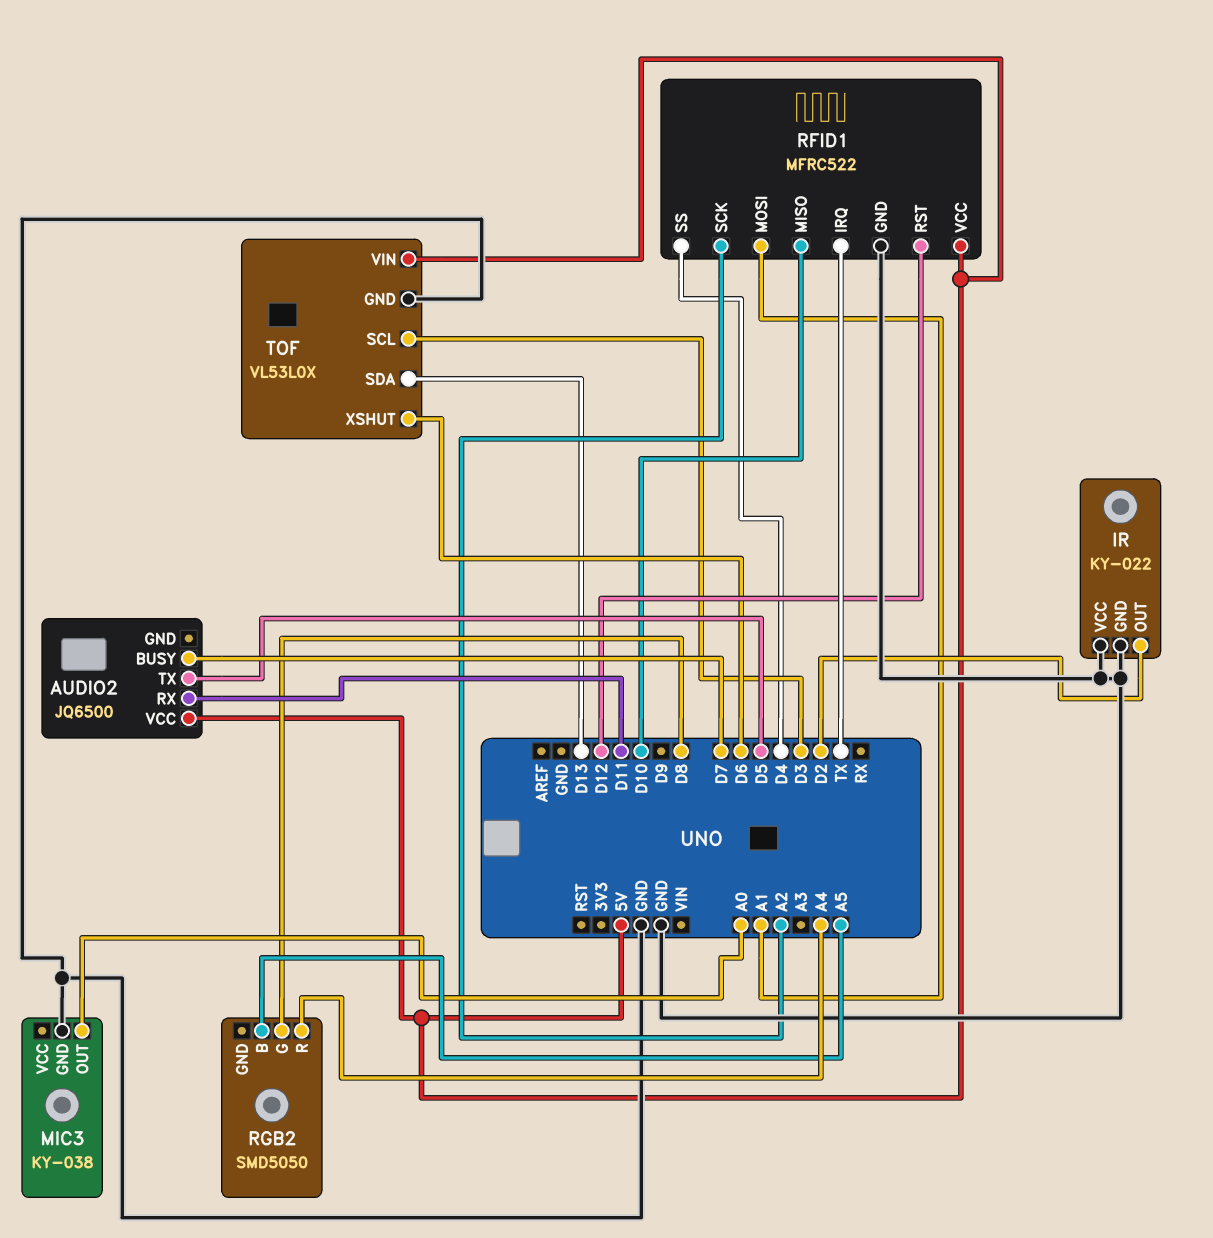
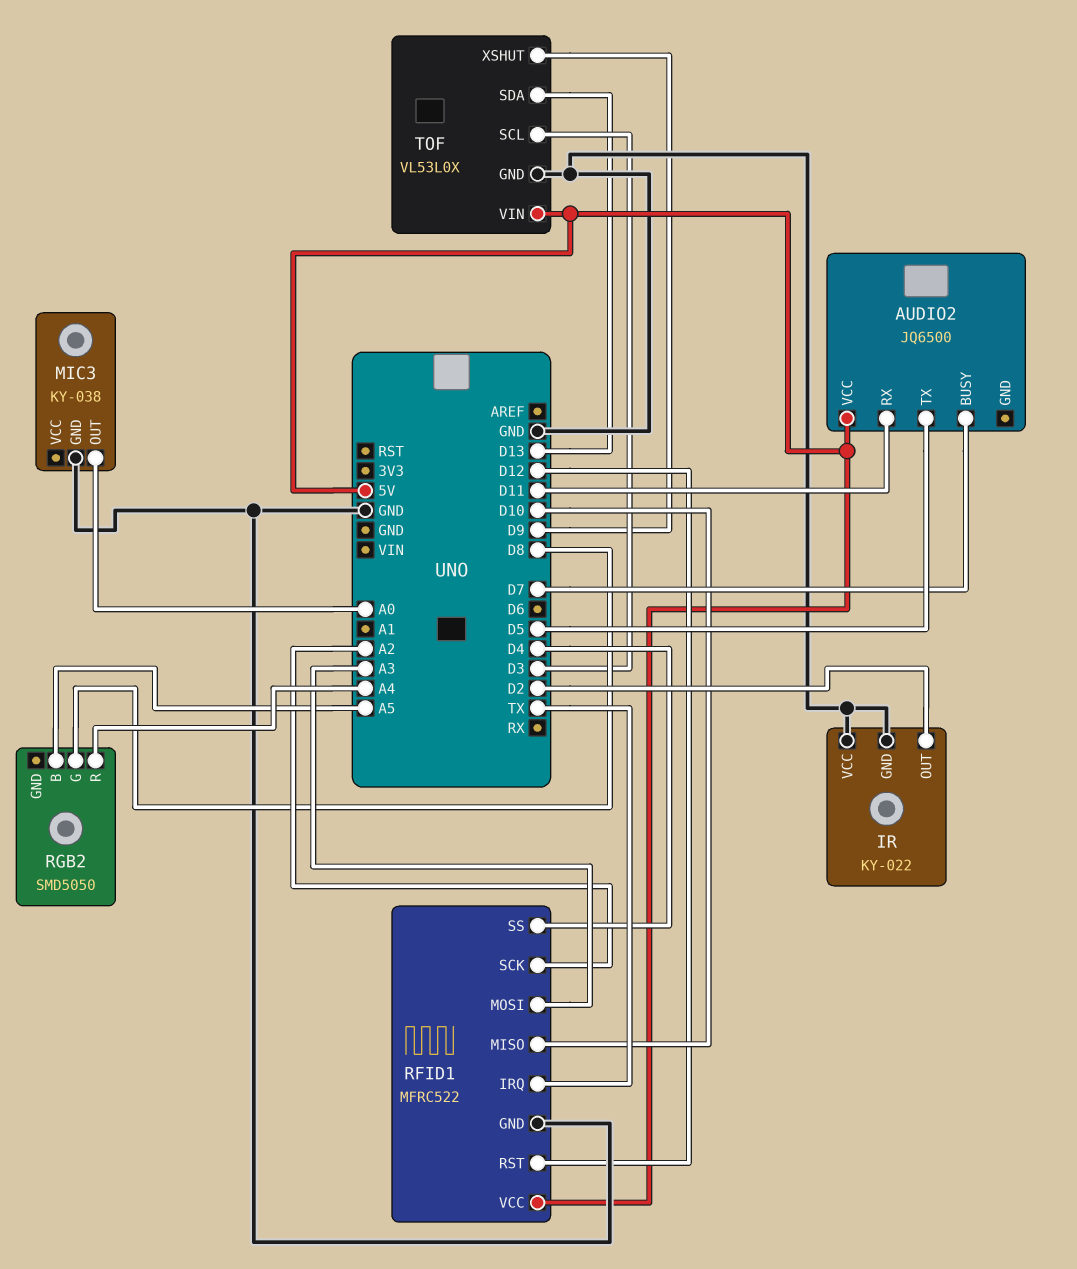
RFID1 pin MOSI: A1 -> A3
TOF pin XSHUT: D6 -> D9

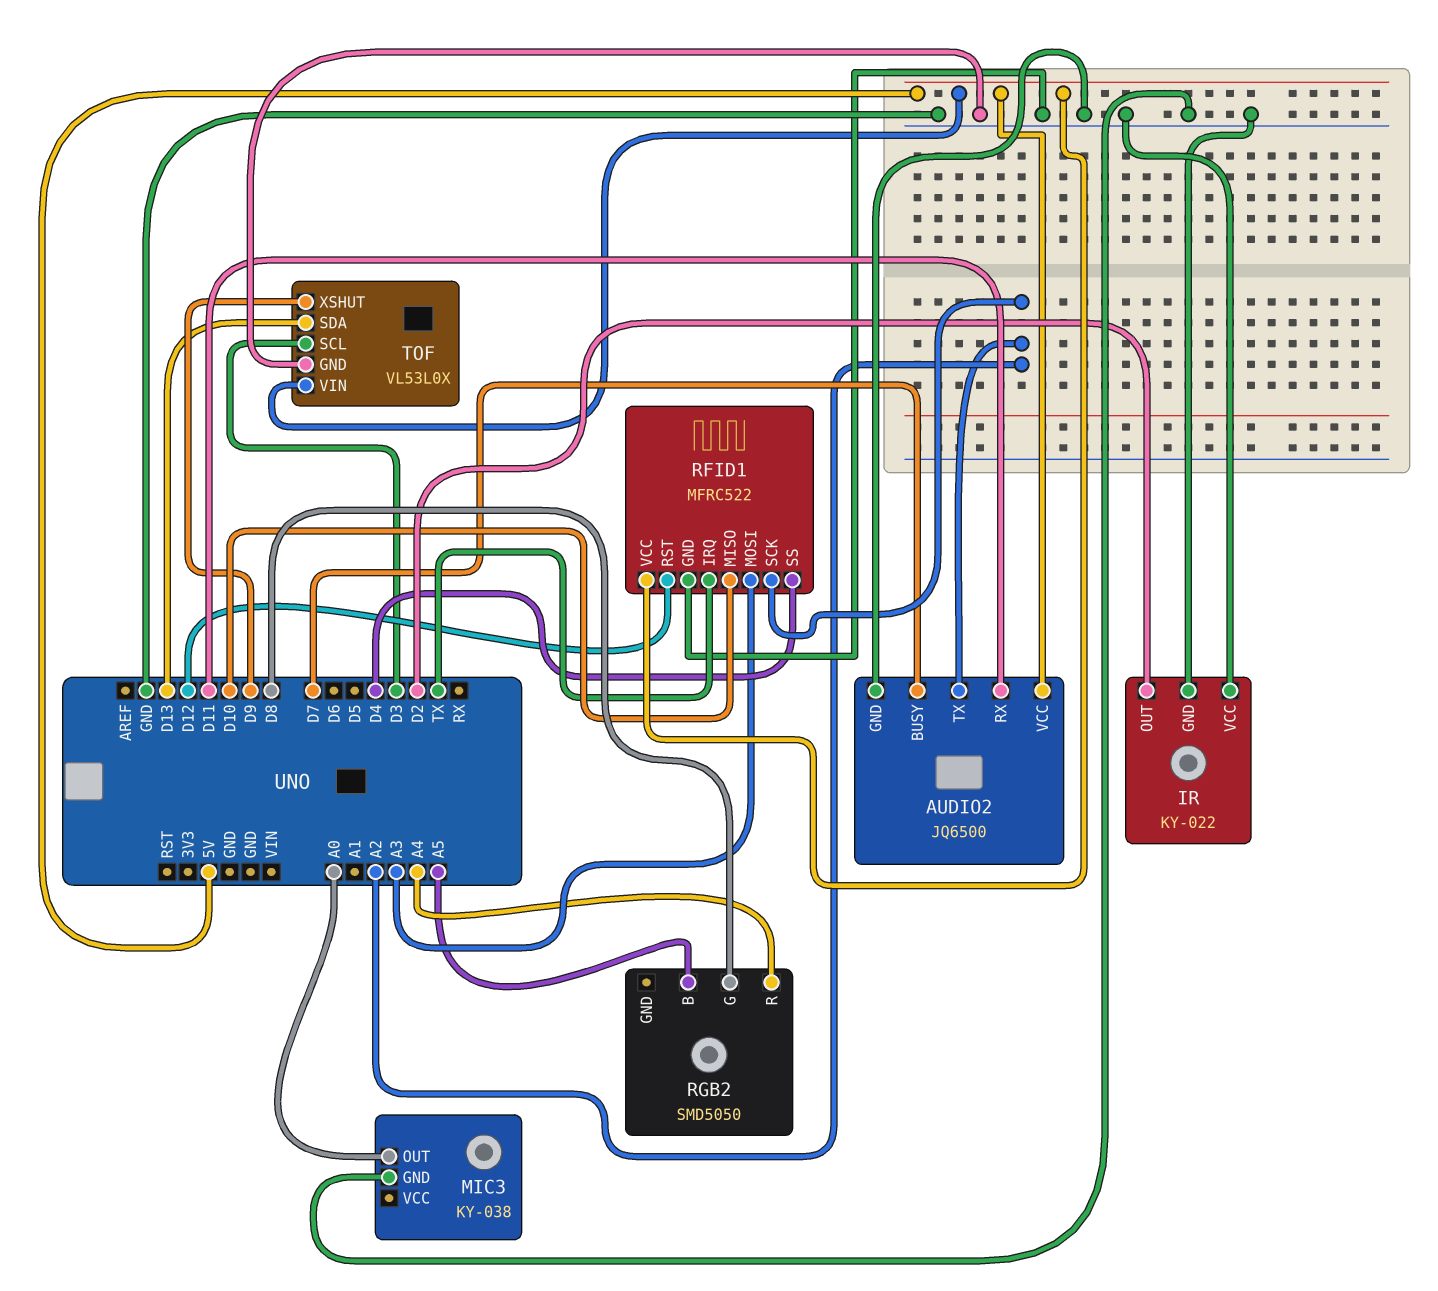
AUDIO2 pin GND: none -> GND
AUDIO2 pin TX: D5 -> A2

